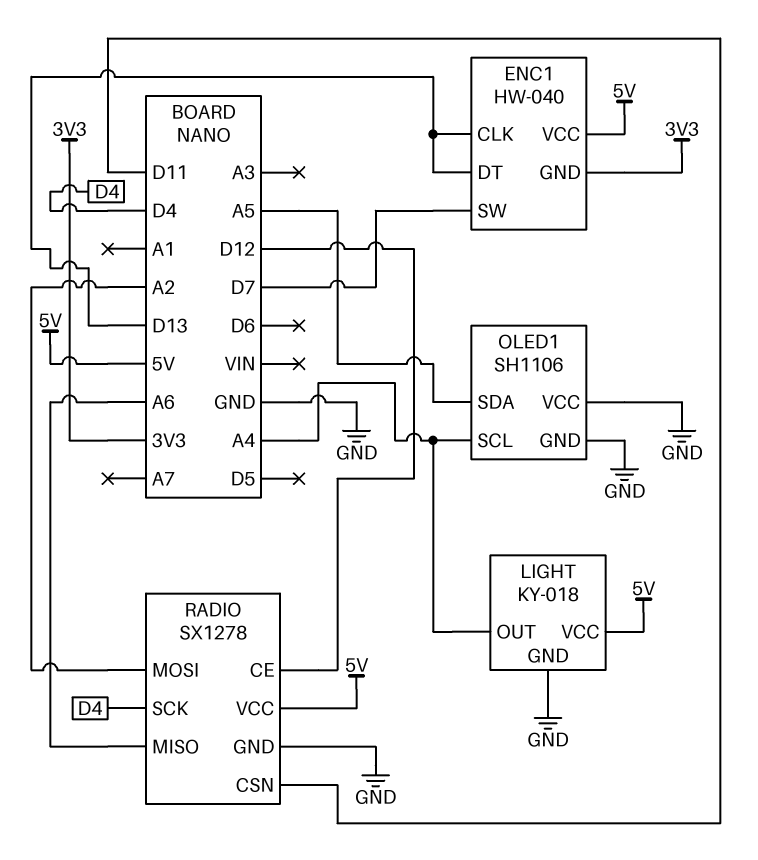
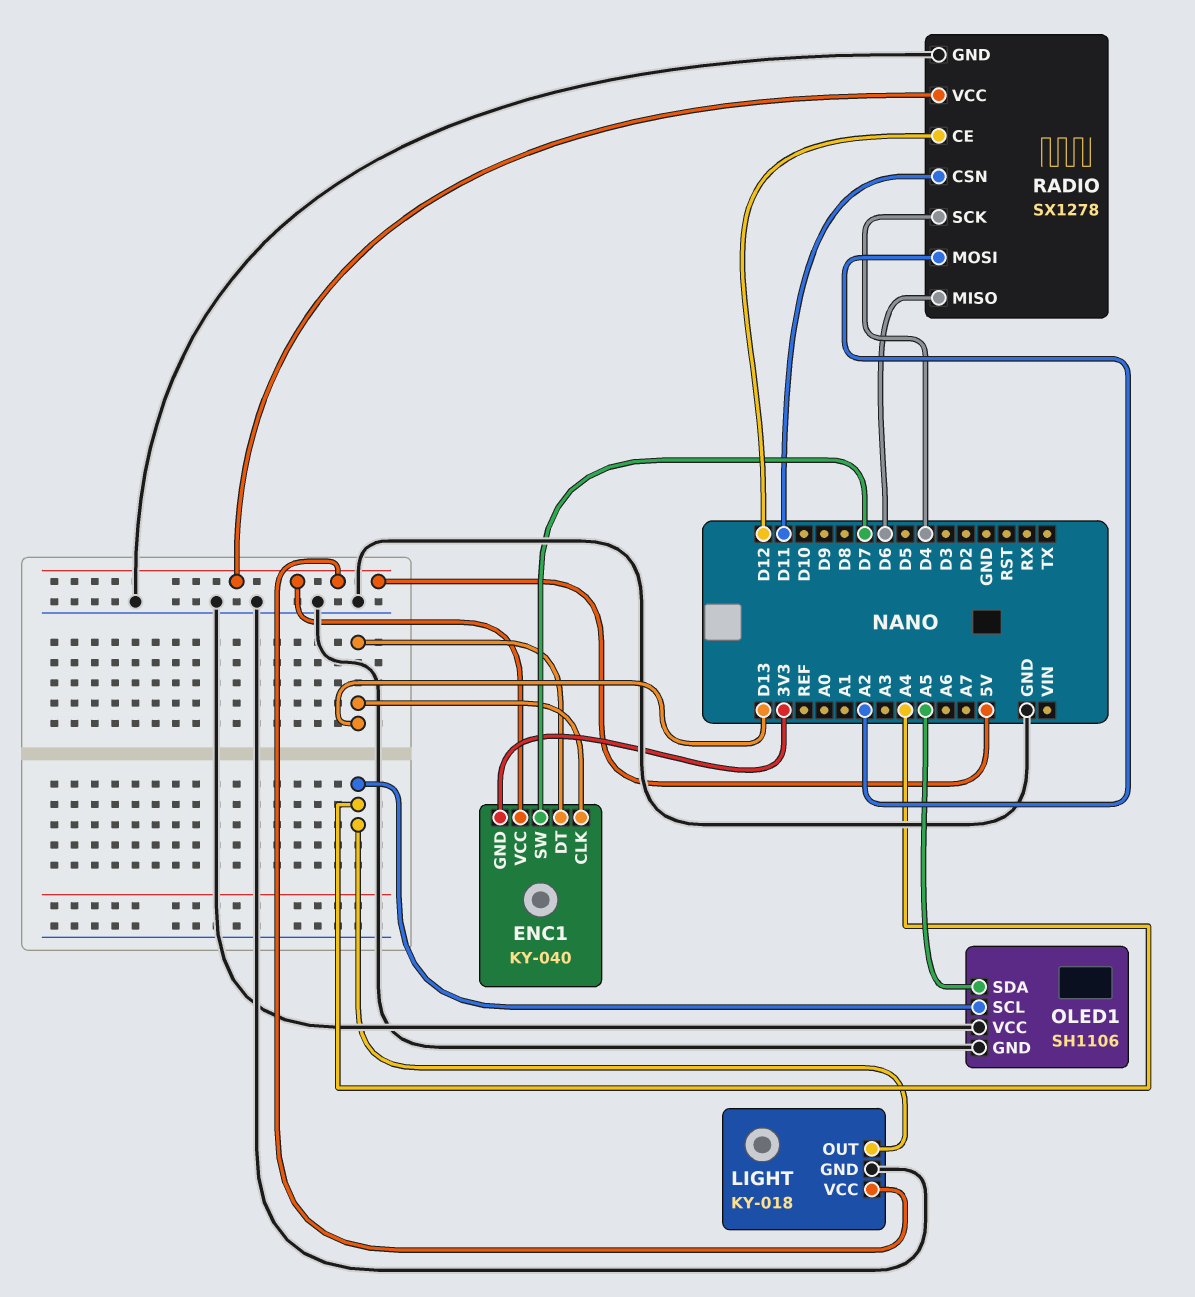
ENC1: HW-040 -> KY-040
RADIO pin MISO: A6 -> D6

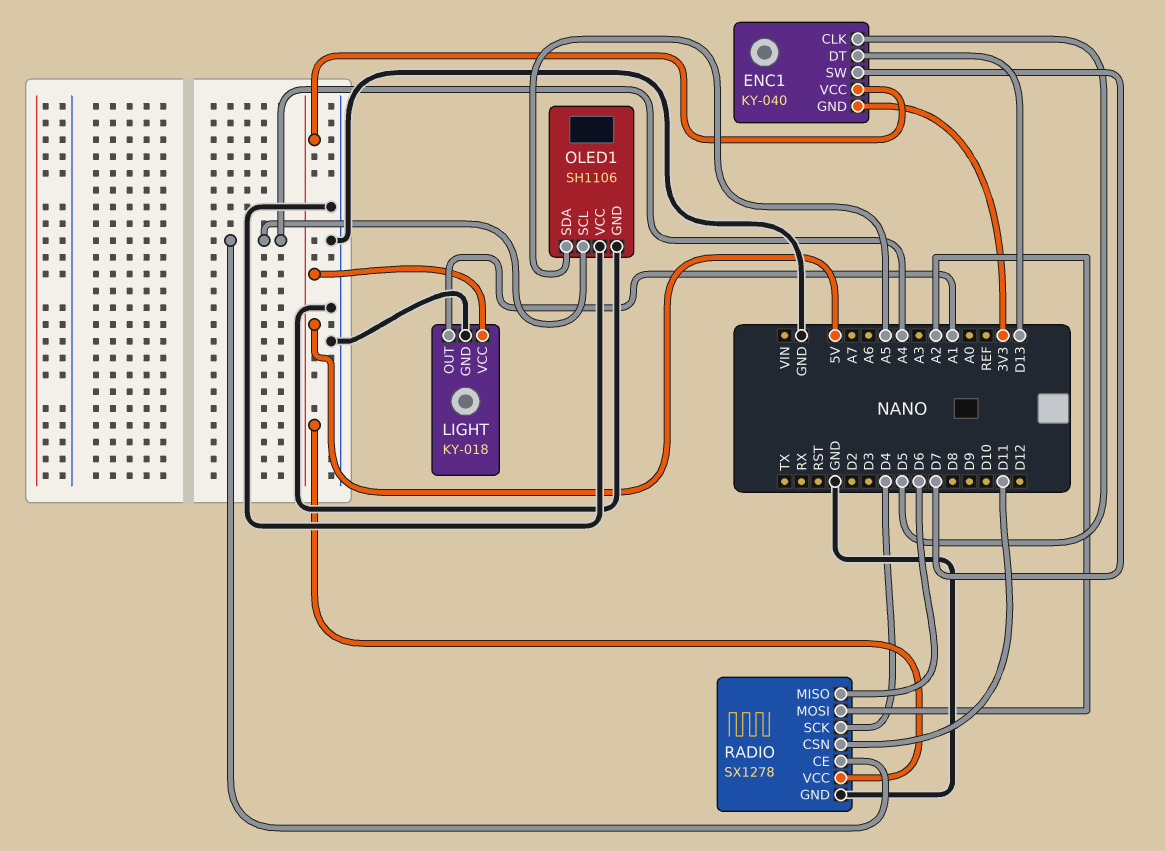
ENC1 pin CLK: D13 -> D5
LIGHT pin OUT: A4 -> A1
RADIO pin CE: D12 -> A4

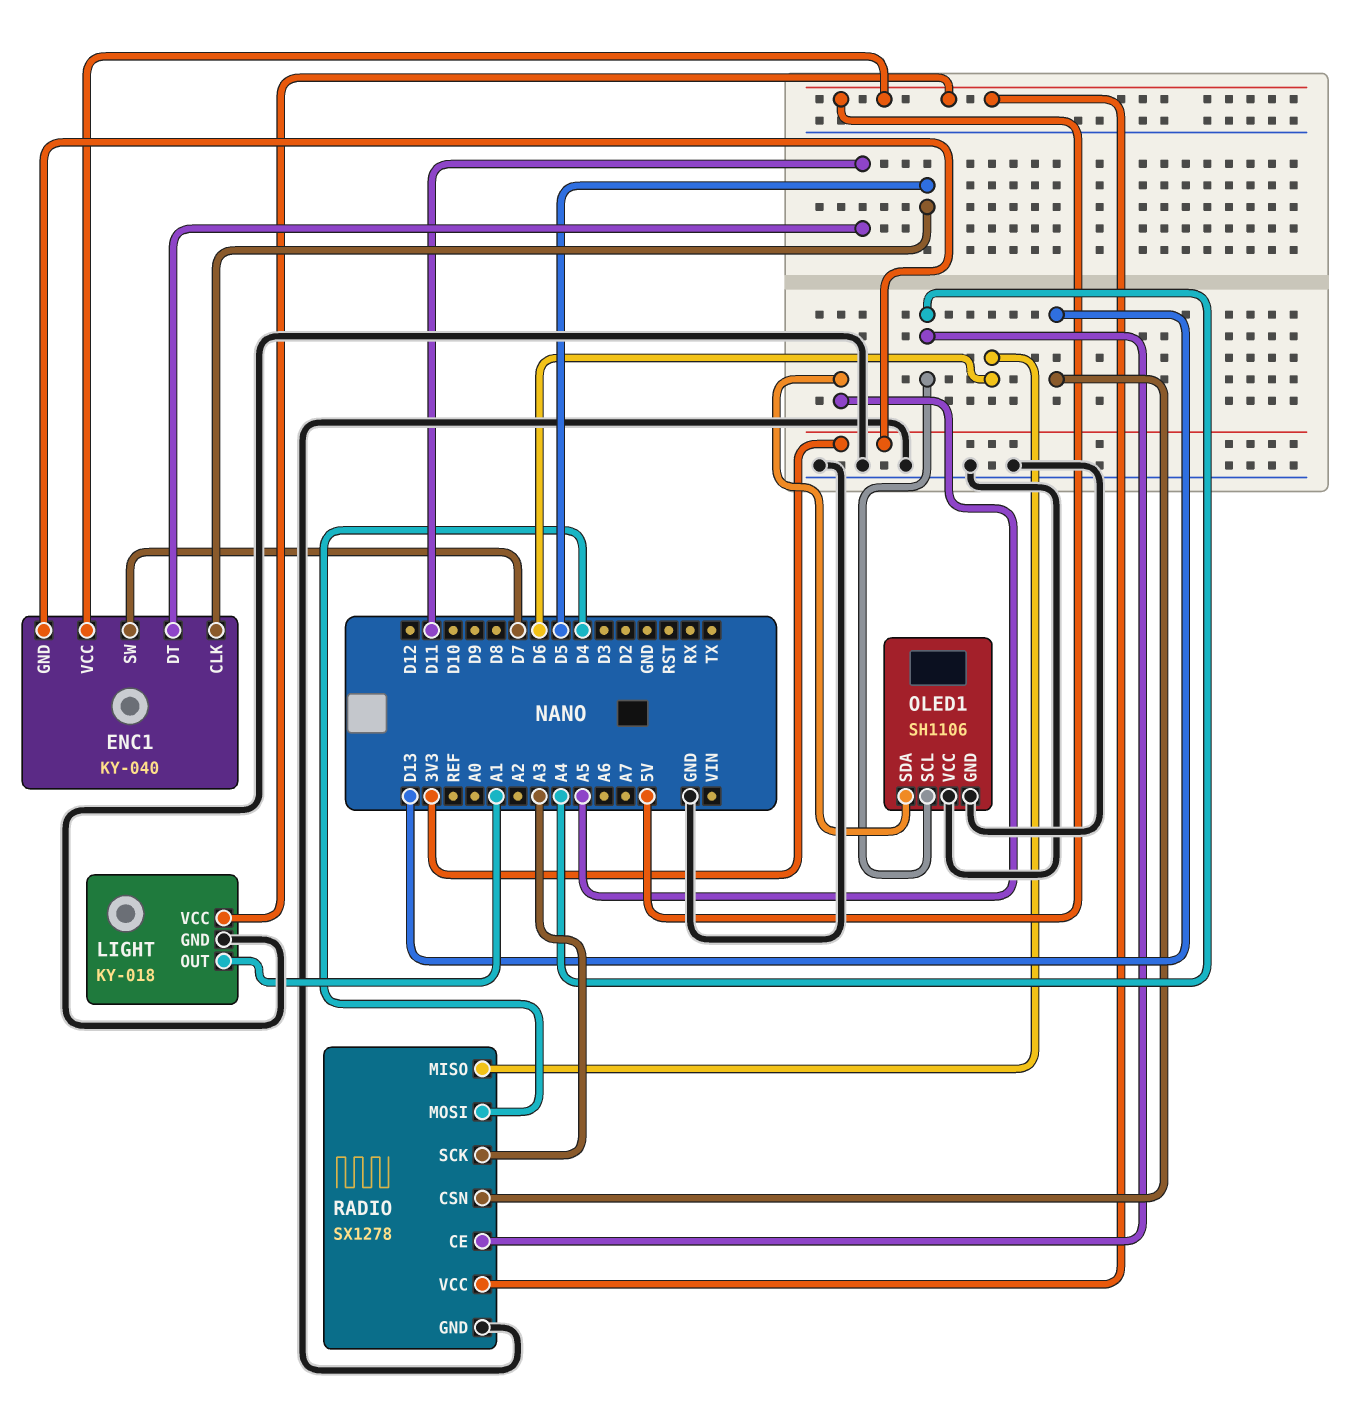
ENC1 pin DT: D13 -> D11
RADIO pin CSN: D11 -> D13
RADIO pin MOSI: A2 -> D4
RADIO pin SCK: D4 -> A3

